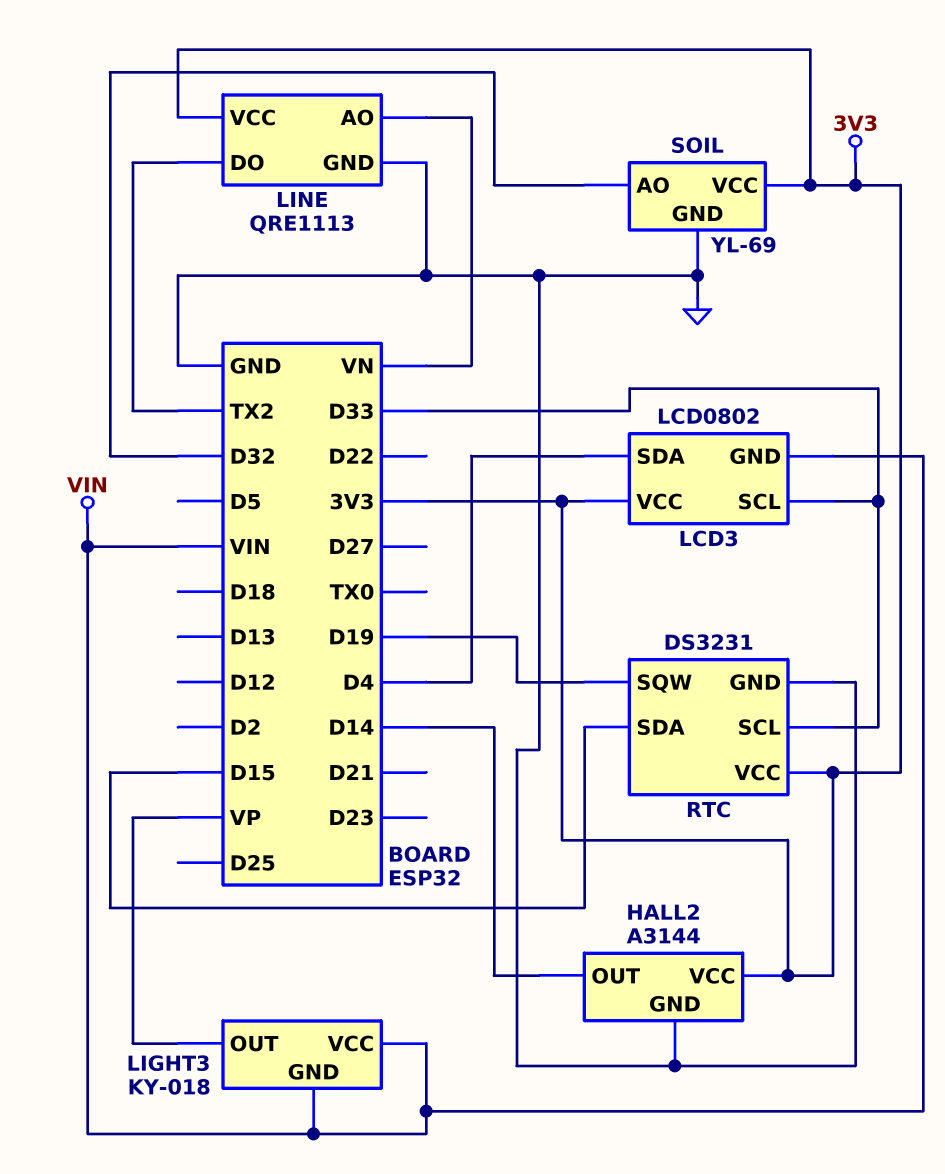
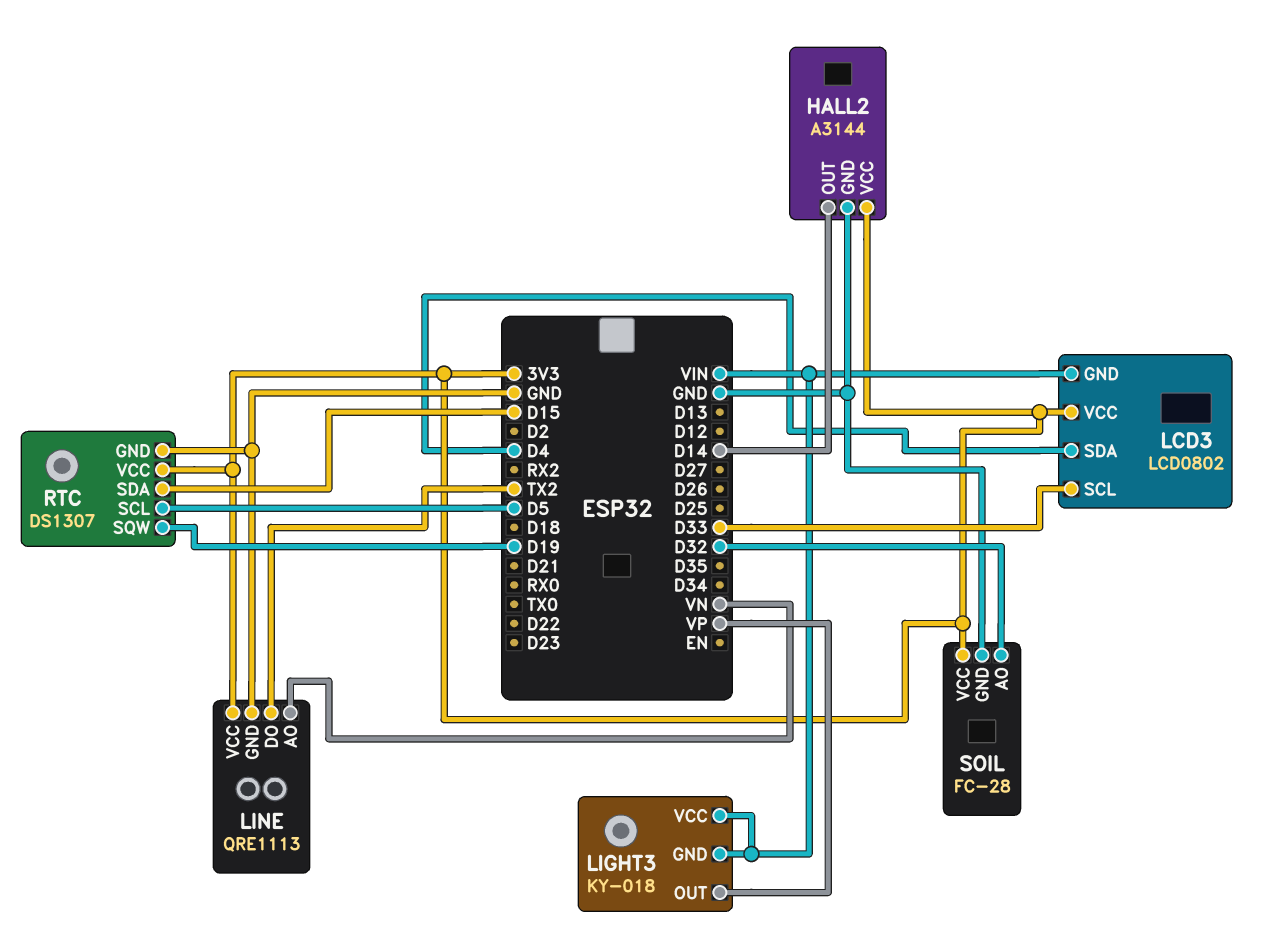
RTC: DS3231 -> DS1307
RTC pin SCL: D33 -> D5
SOIL: YL-69 -> FC-28

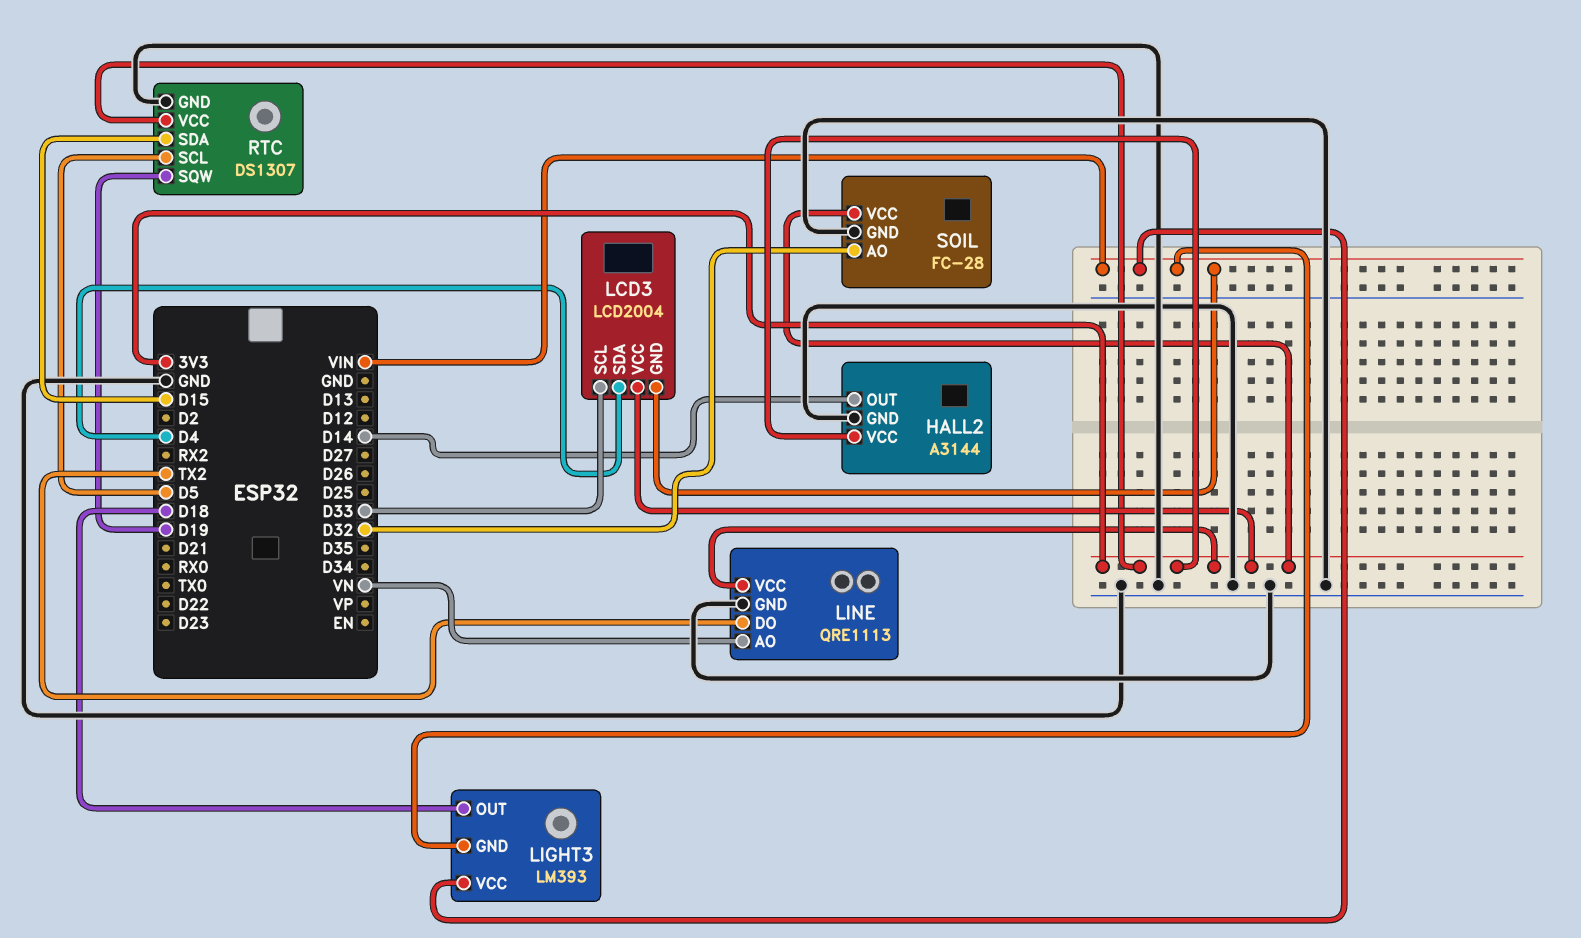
LCD3: LCD0802 -> LCD2004
LIGHT3: KY-018 -> LM393
LIGHT3 pin OUT: VP -> D18

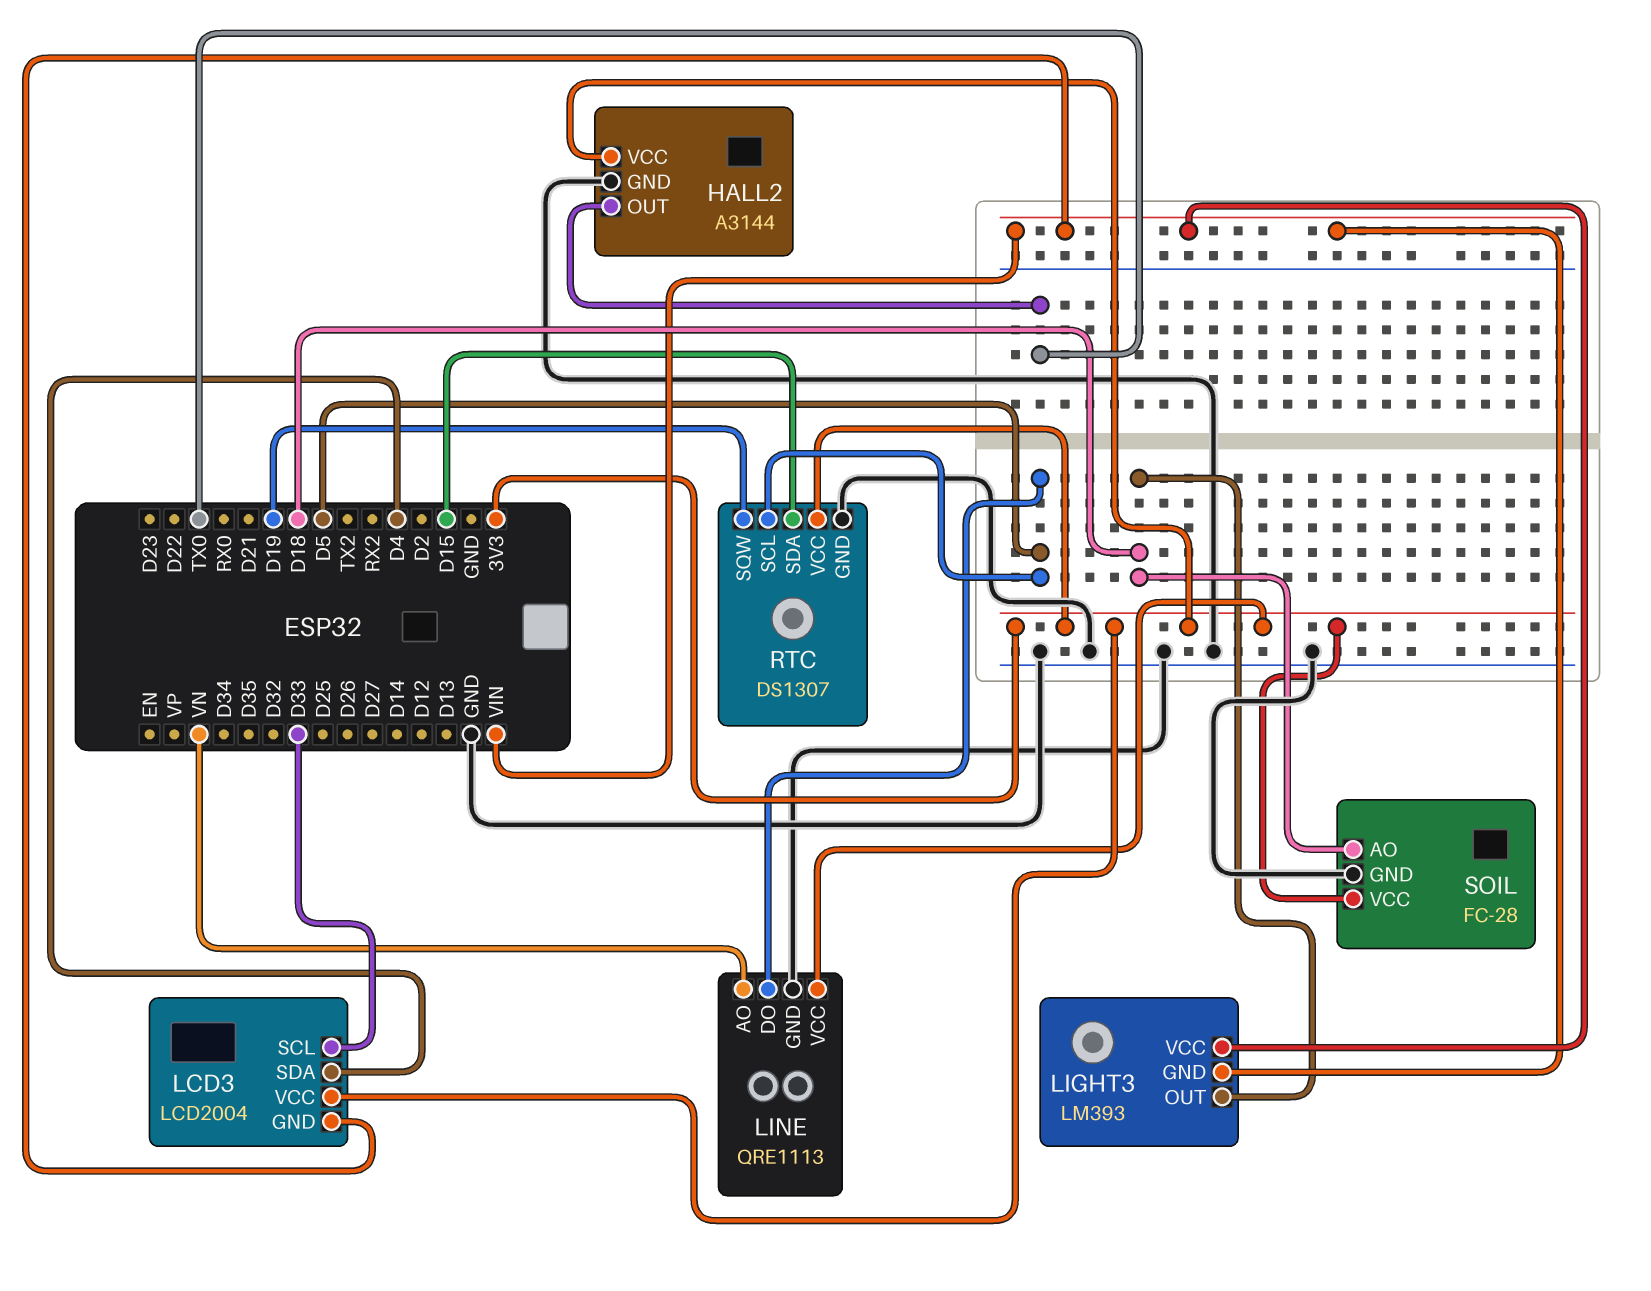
HALL2 pin OUT: D14 -> TX0
LINE pin DO: TX2 -> D5
SOIL pin AO: D32 -> D18

